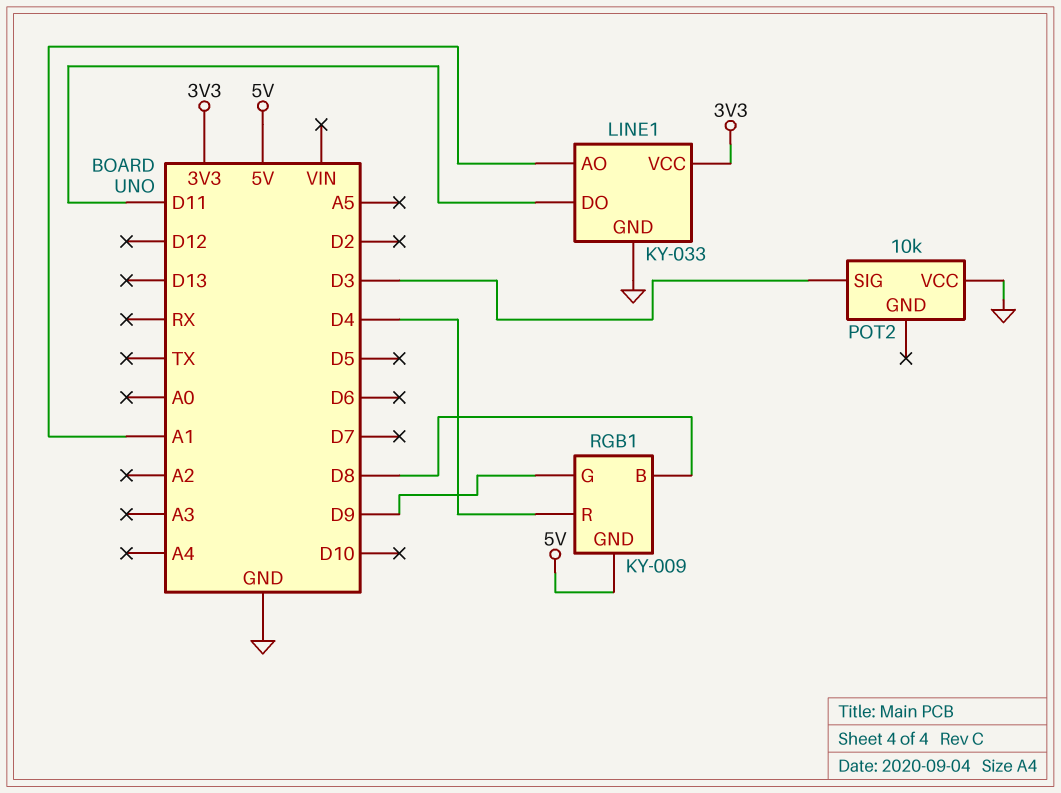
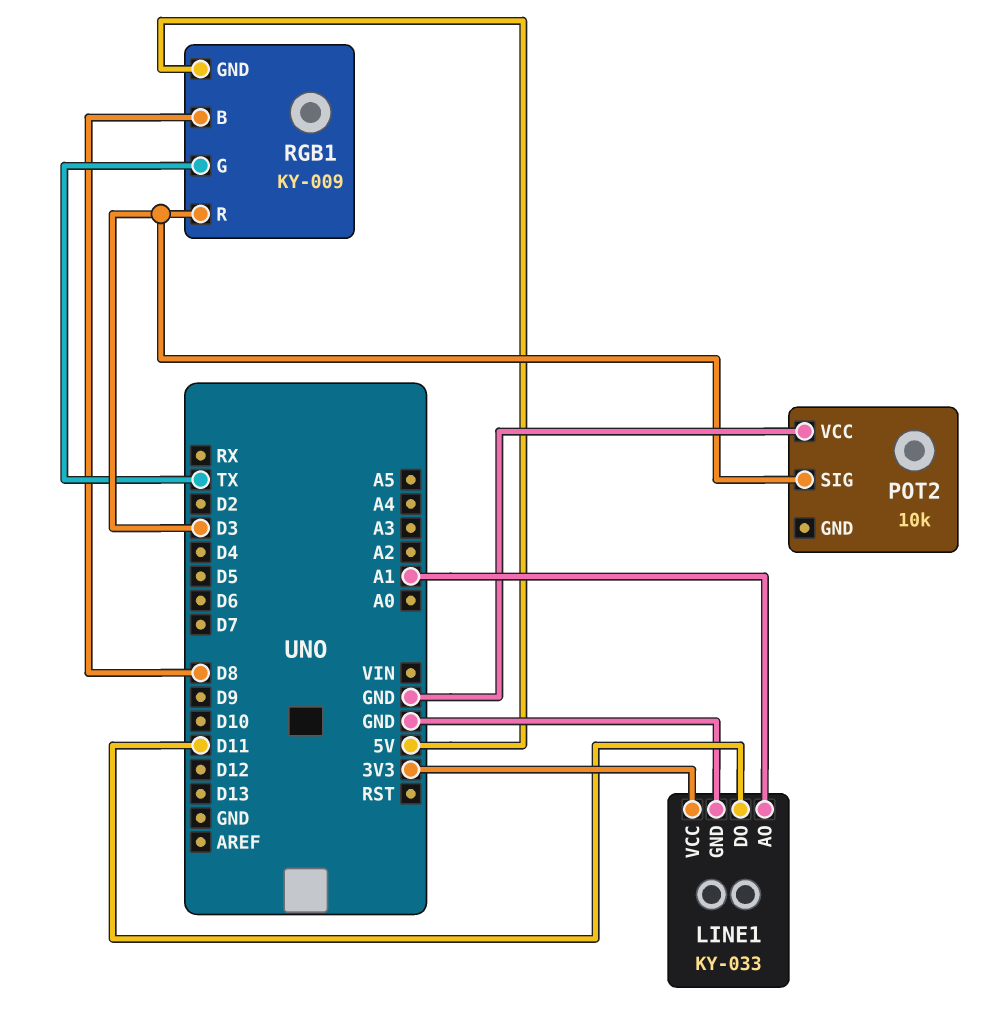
RGB1 pin G: D9 -> TX
RGB1 pin R: D4 -> D3

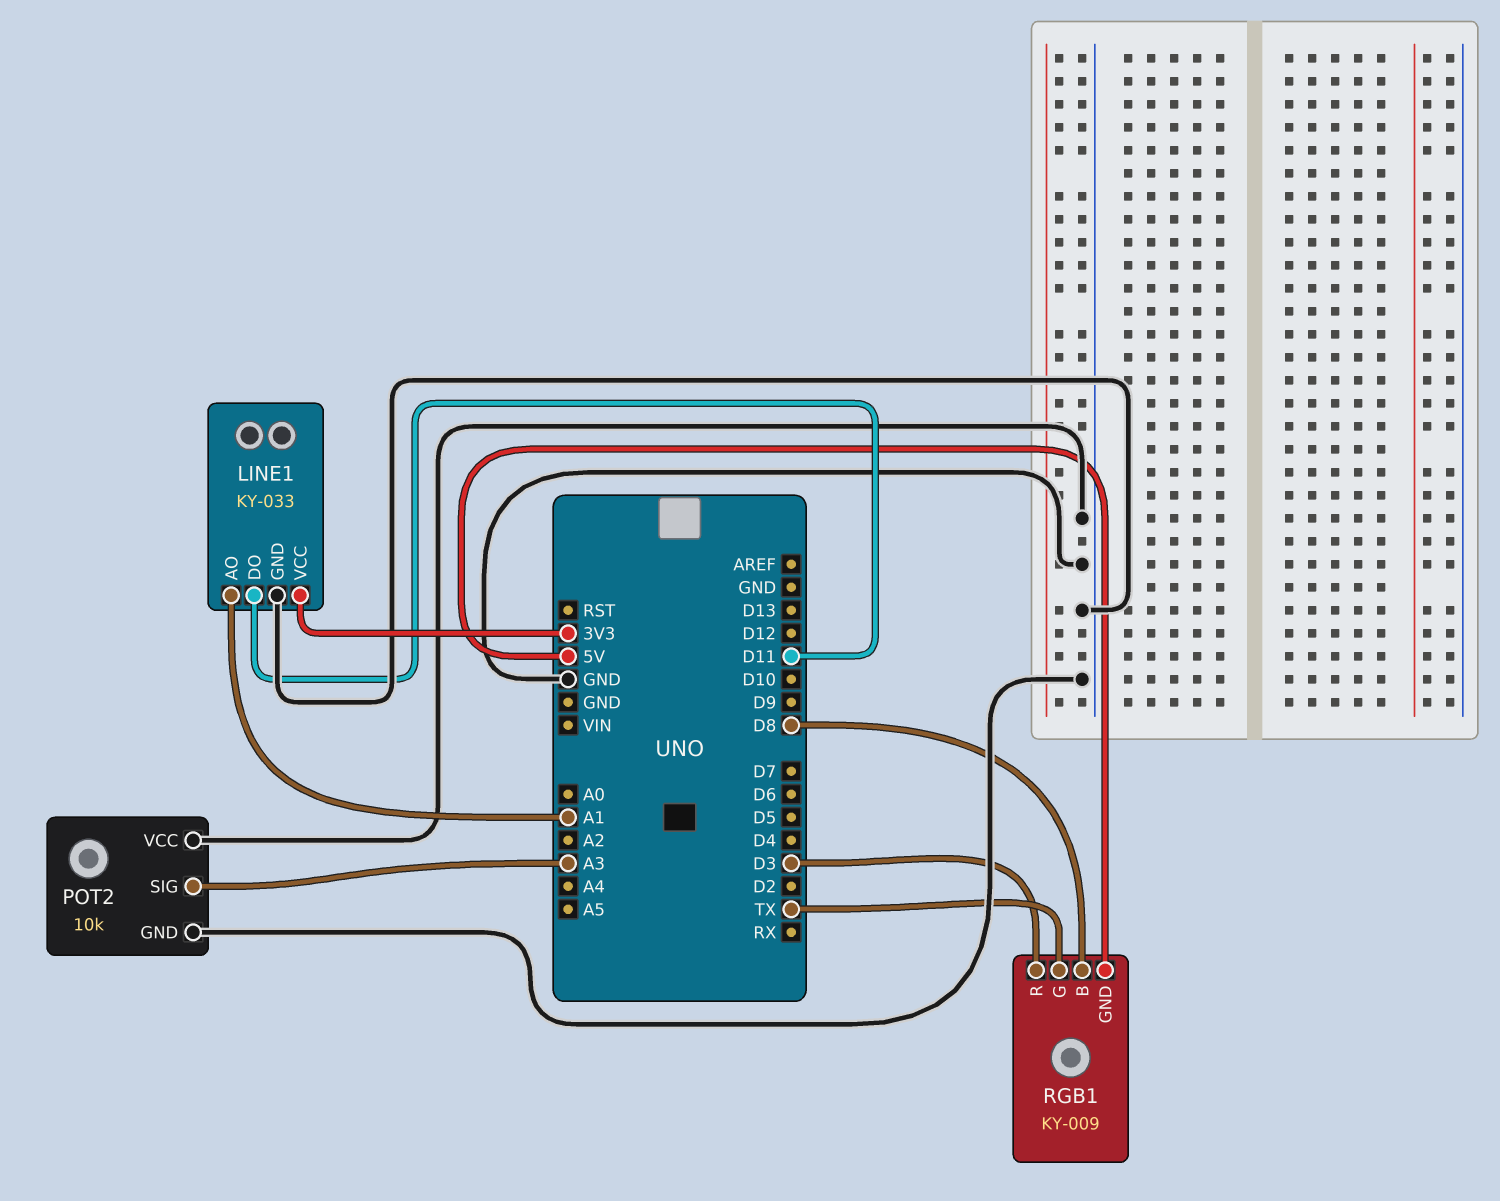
POT2 pin GND: none -> GND
POT2 pin SIG: D3 -> A3

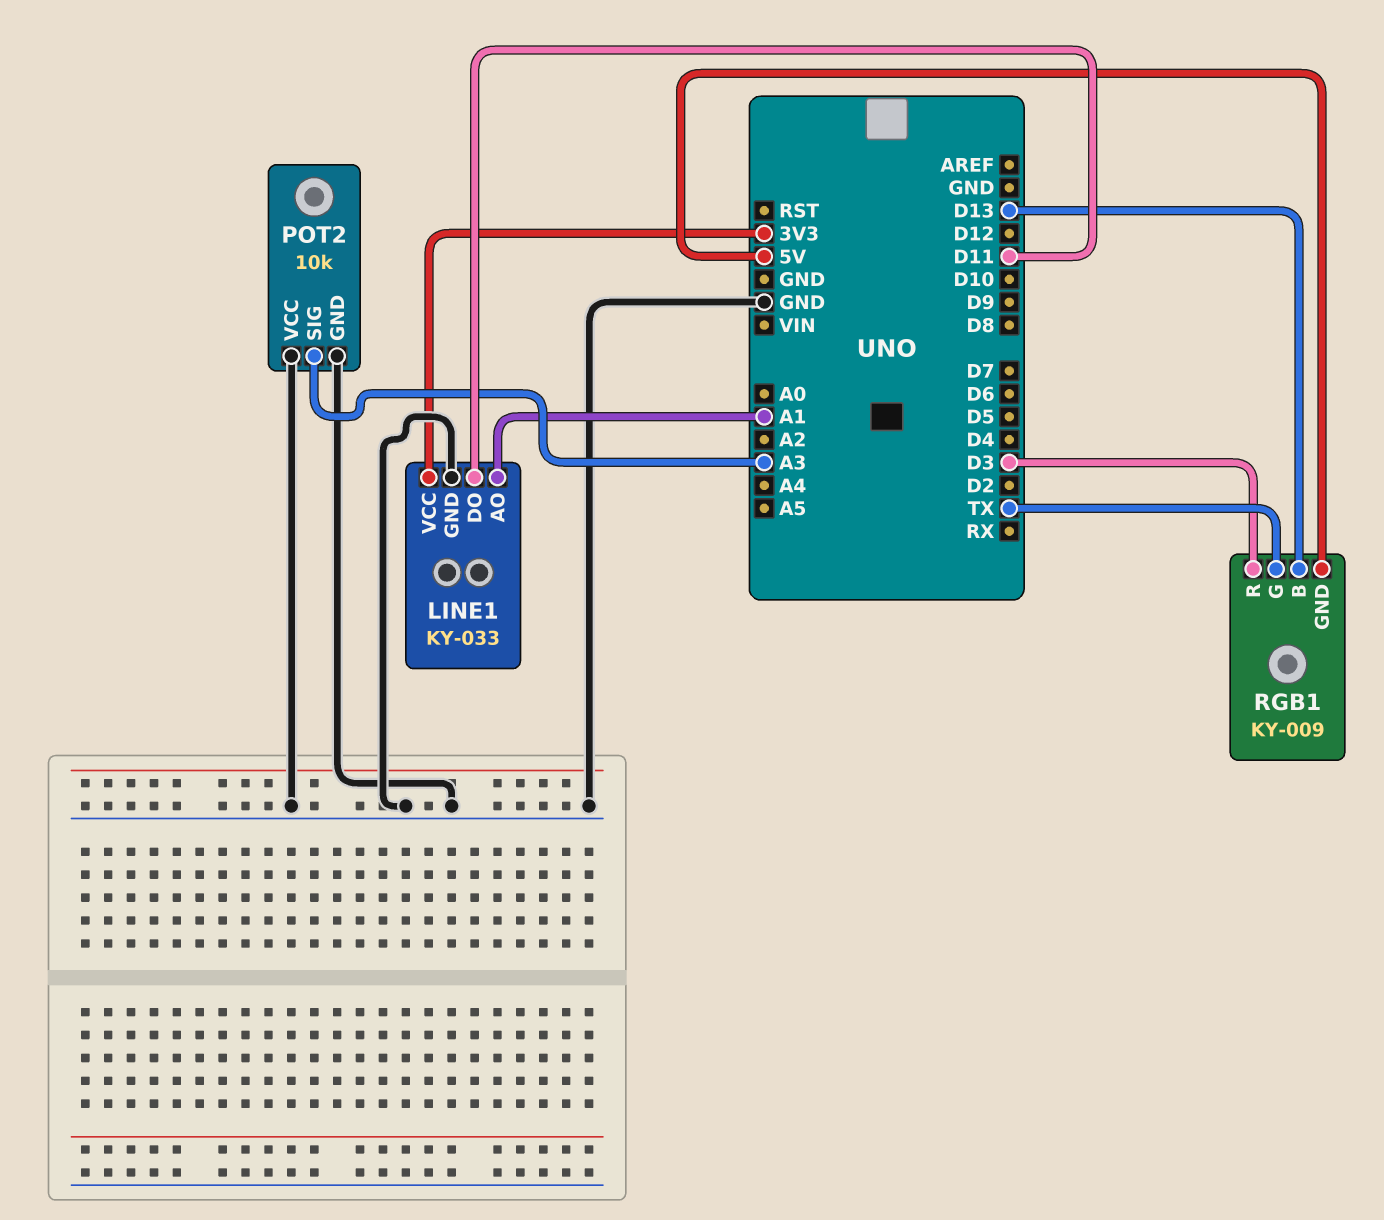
RGB1 pin B: D8 -> D13

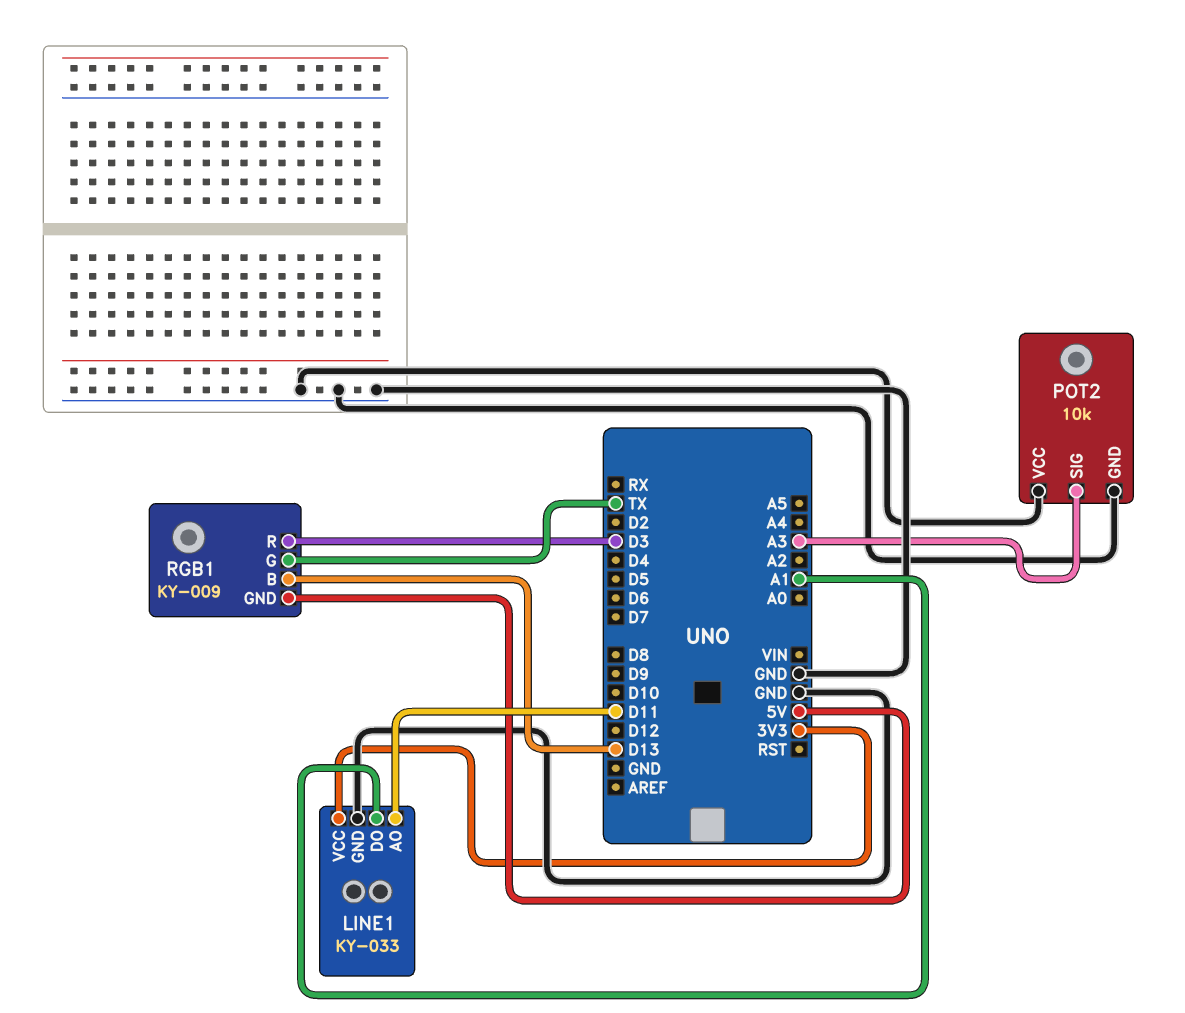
LINE1 pin AO: A1 -> D11
LINE1 pin DO: D11 -> A1

